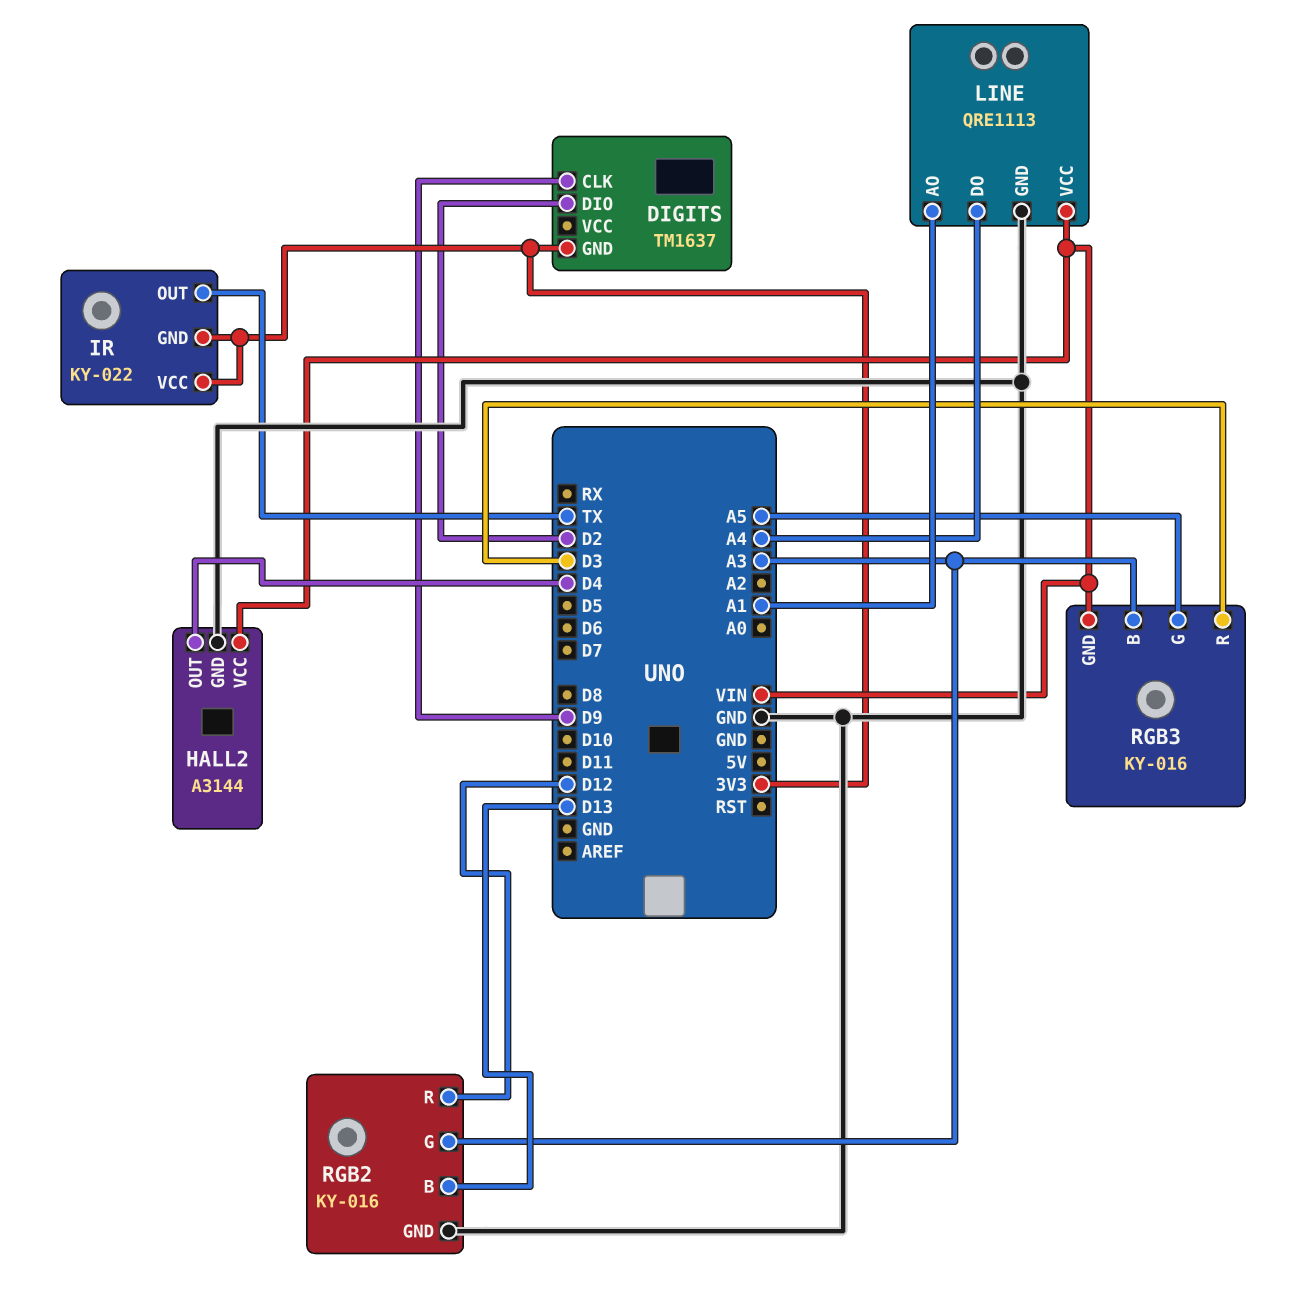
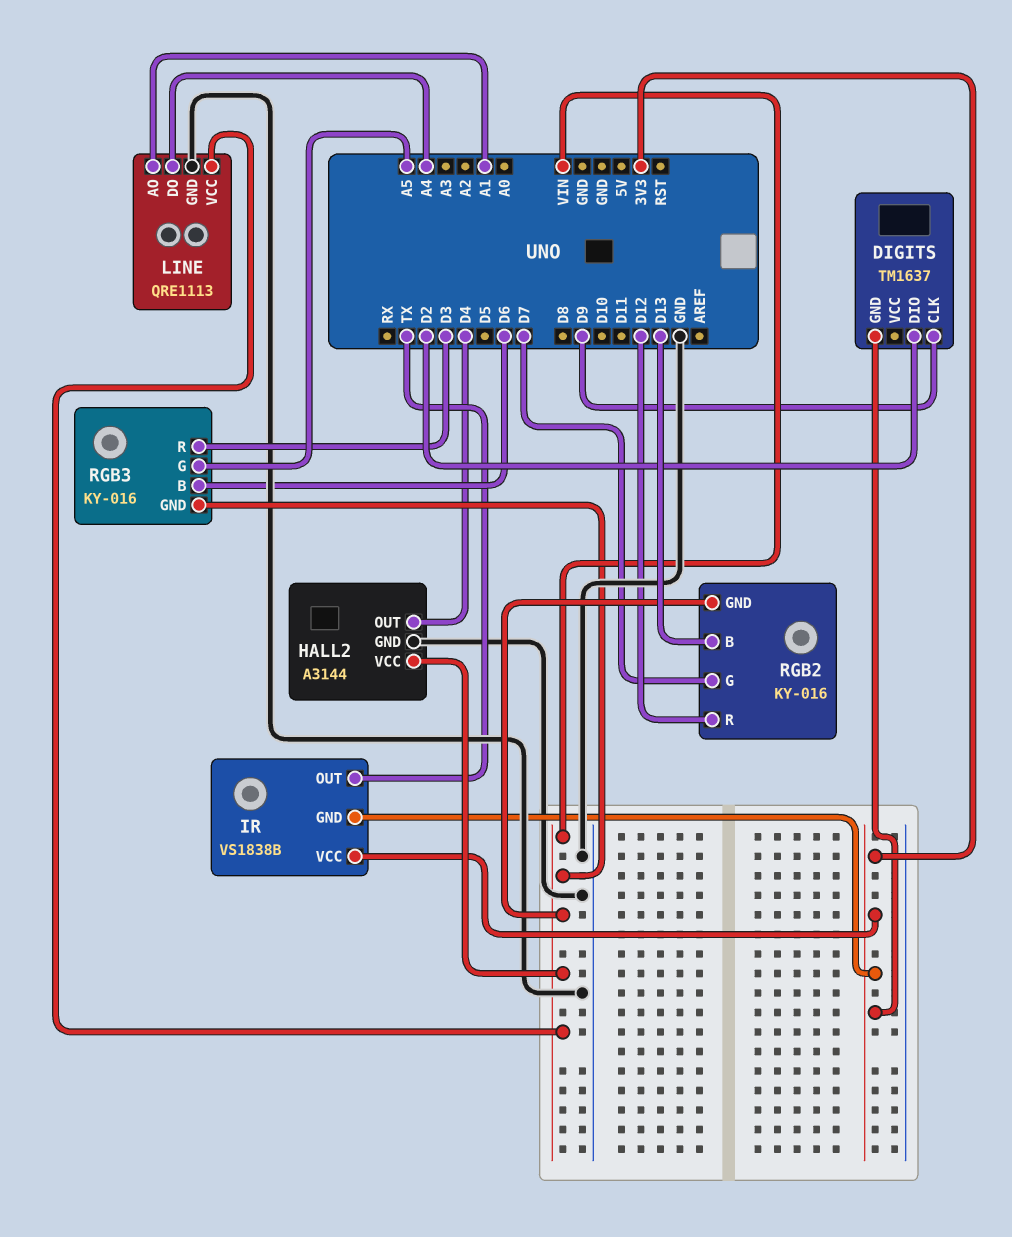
IR: KY-022 -> VS1838B
RGB2 pin G: A3 -> D7
RGB2 pin GND: GND -> VIN
RGB3 pin B: A3 -> D6

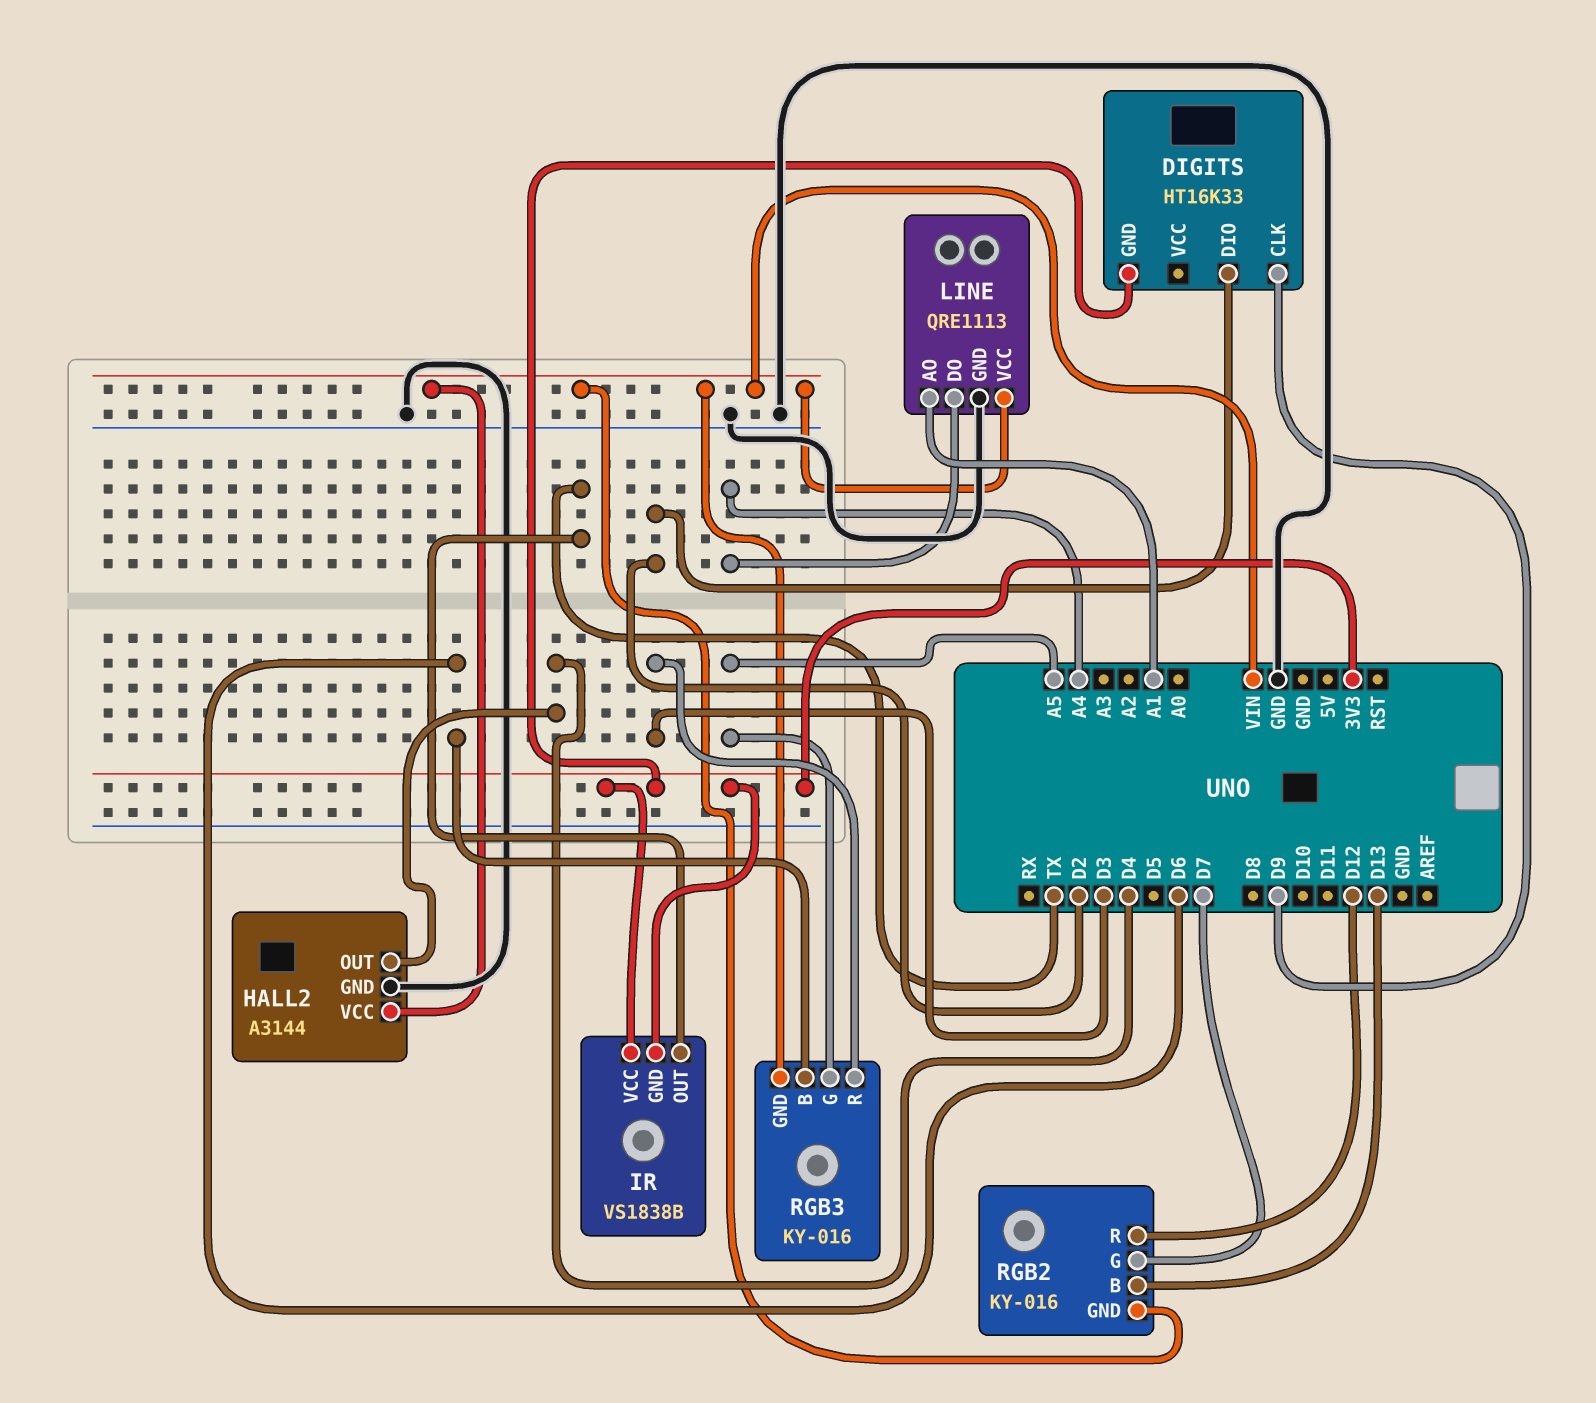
DIGITS: TM1637 -> HT16K33

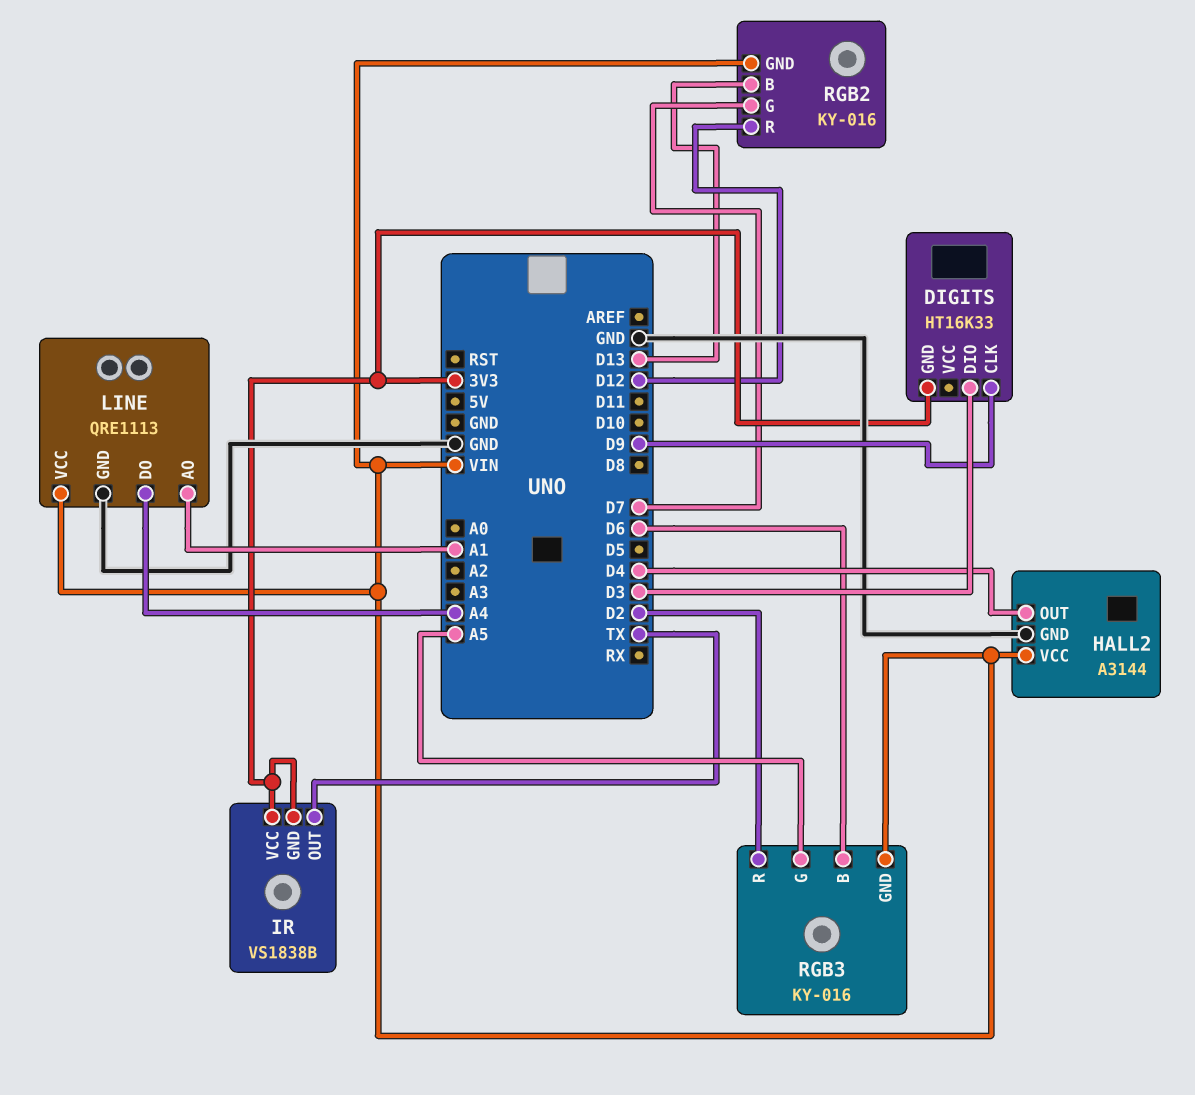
DIGITS pin DIO: D2 -> D3
RGB3 pin R: D3 -> D2

